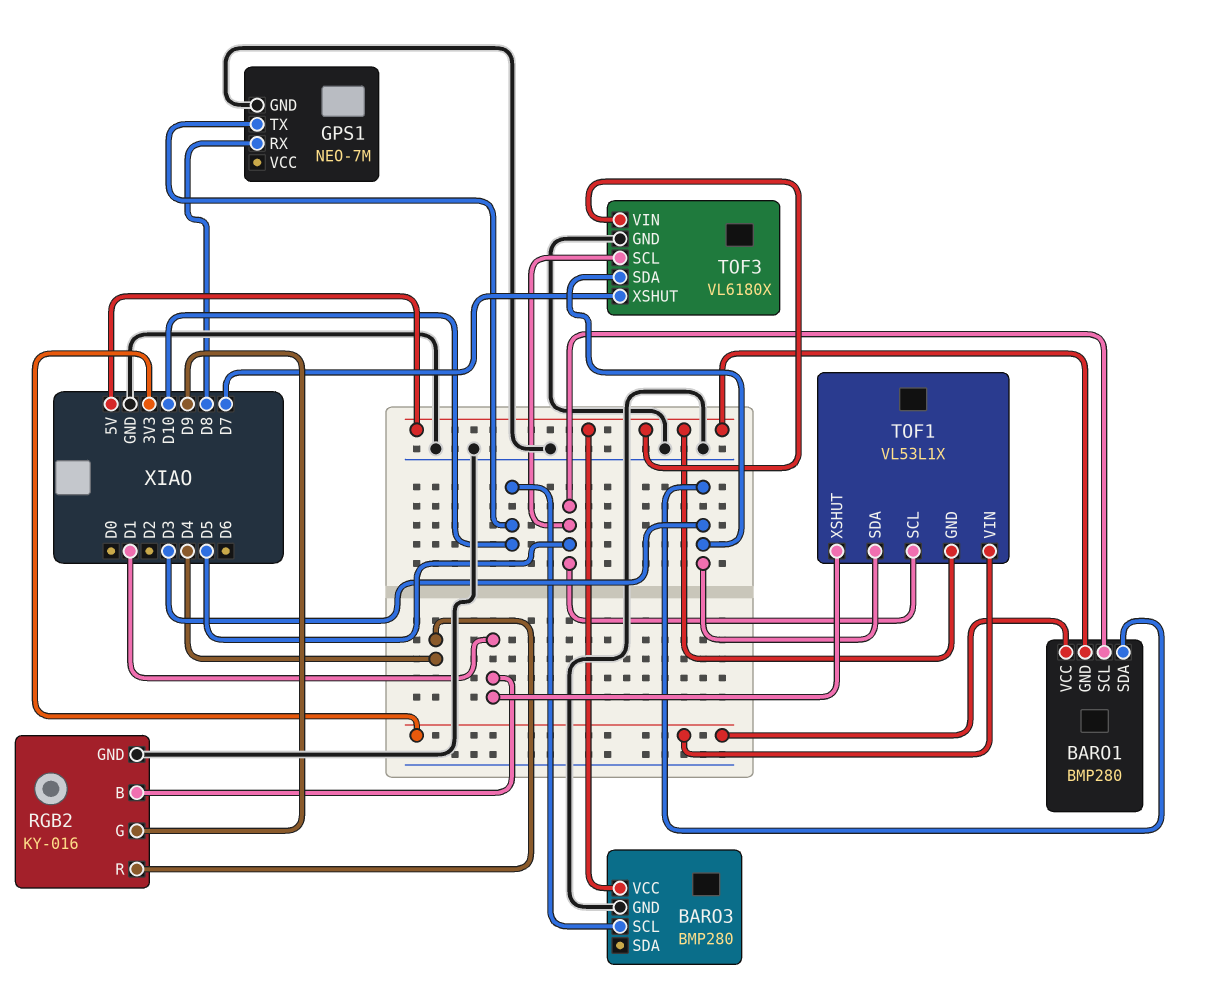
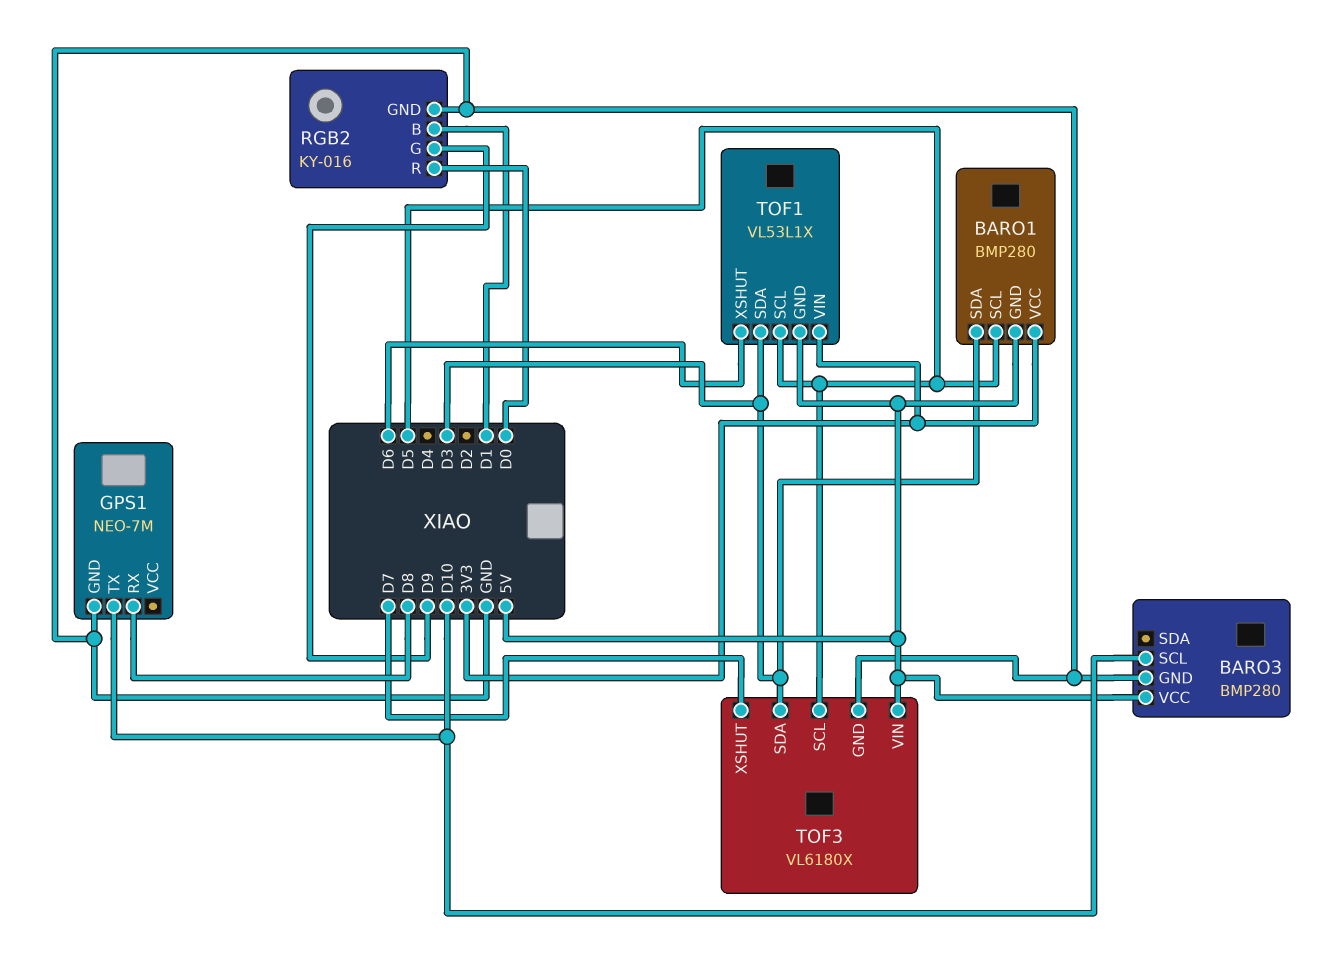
RGB2 pin R: D4 -> D0
TOF1 pin XSHUT: D1 -> D6

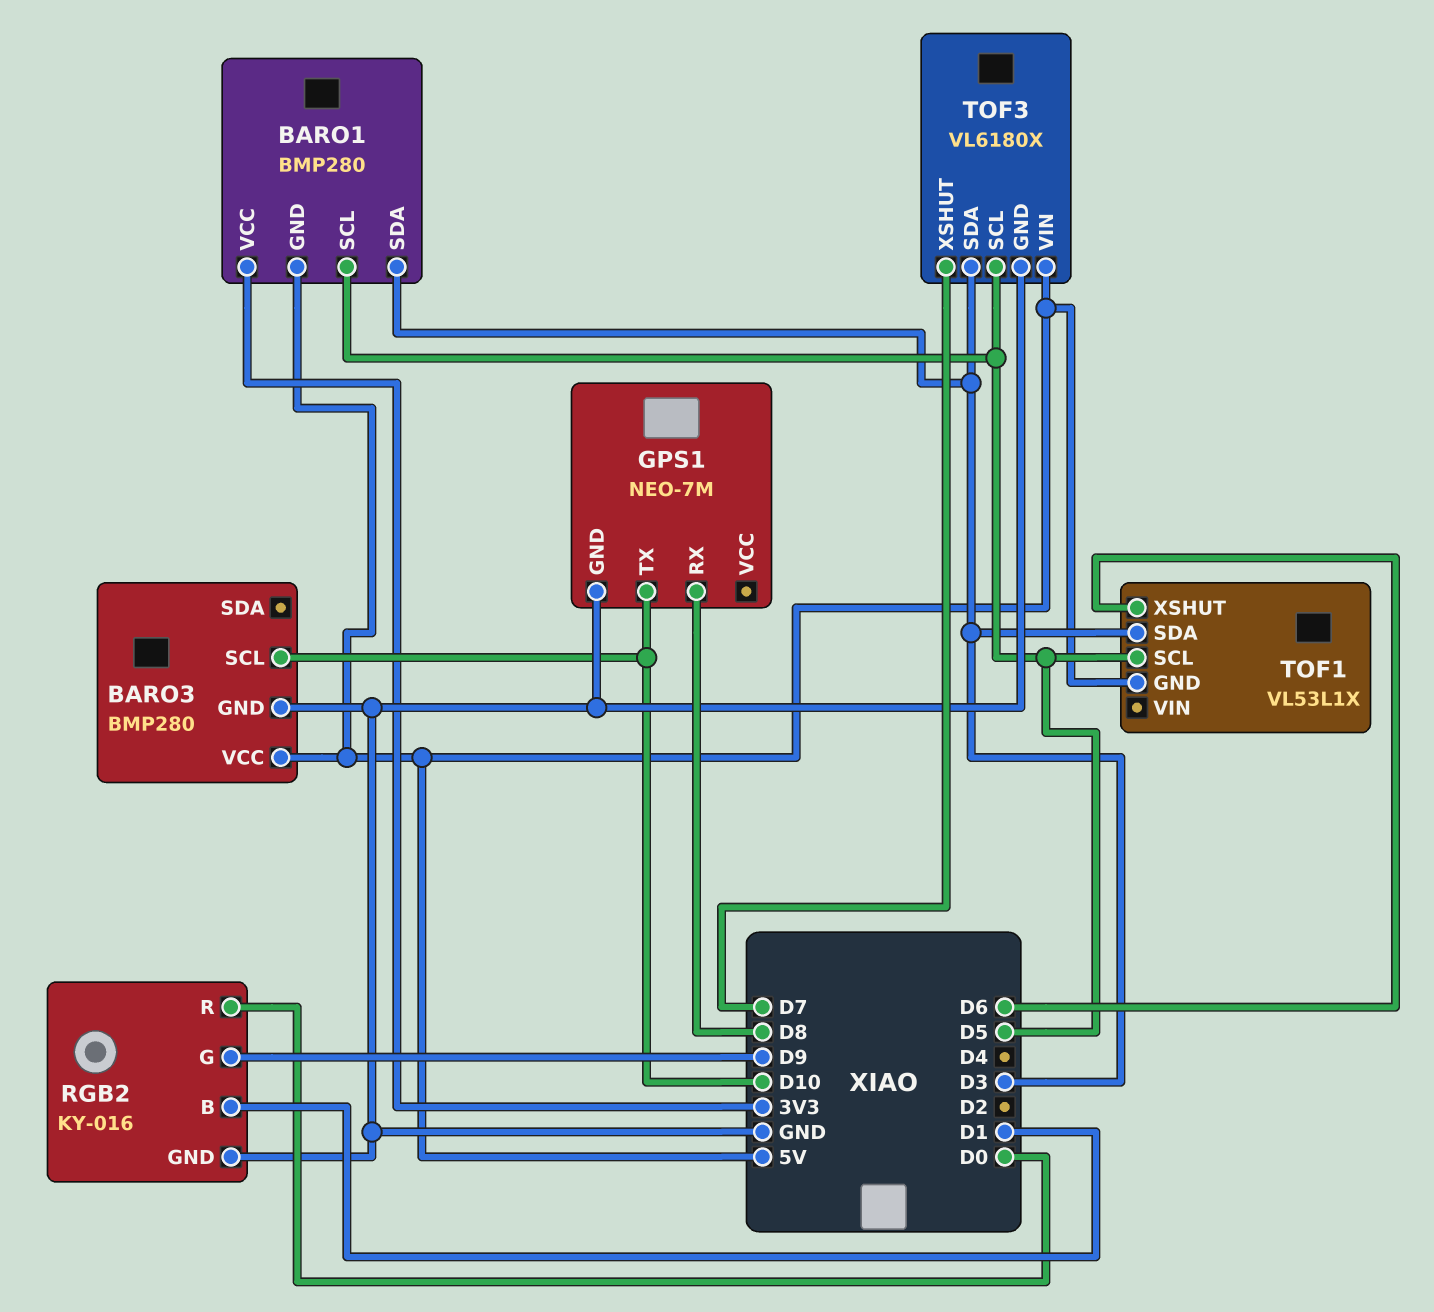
TOF1 pin VIN: 3V3 -> none

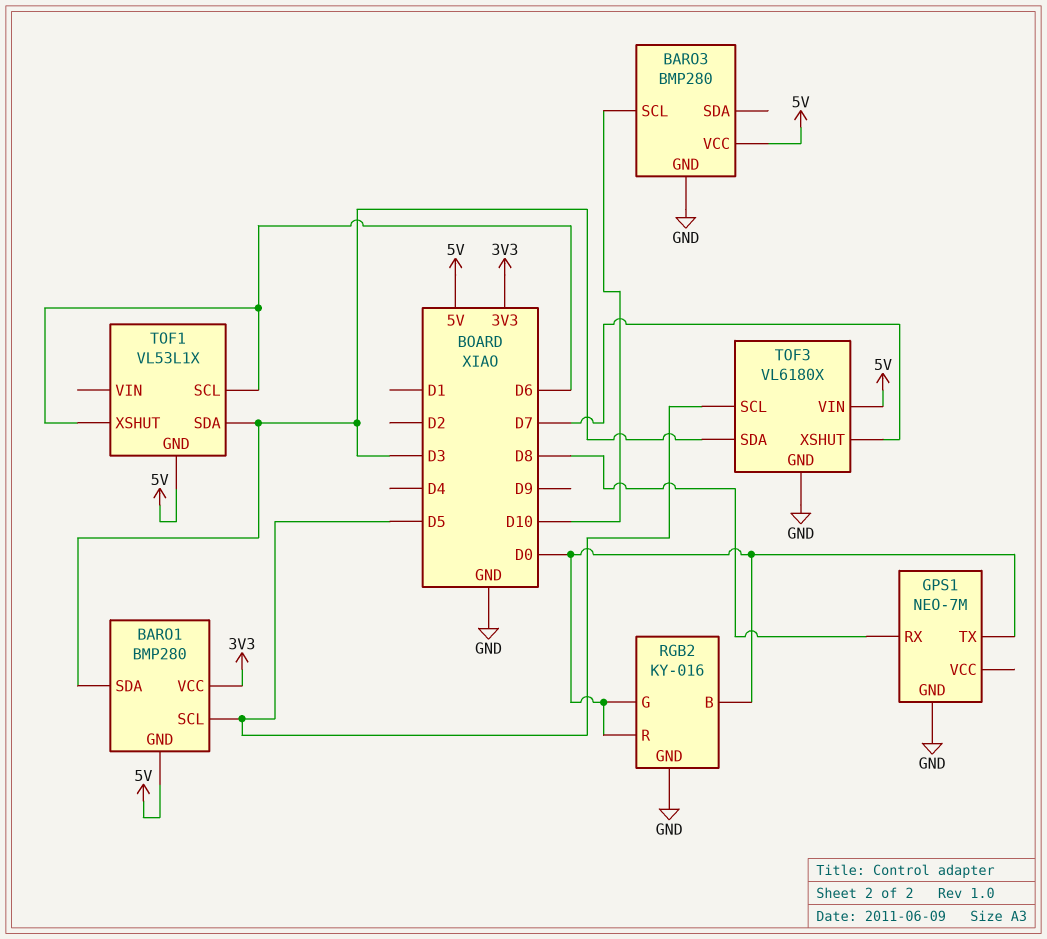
GPS1 pin TX: D10 -> D0
RGB2 pin B: D1 -> D0
RGB2 pin G: D9 -> D0
TOF1 pin SCL: D5 -> D6

